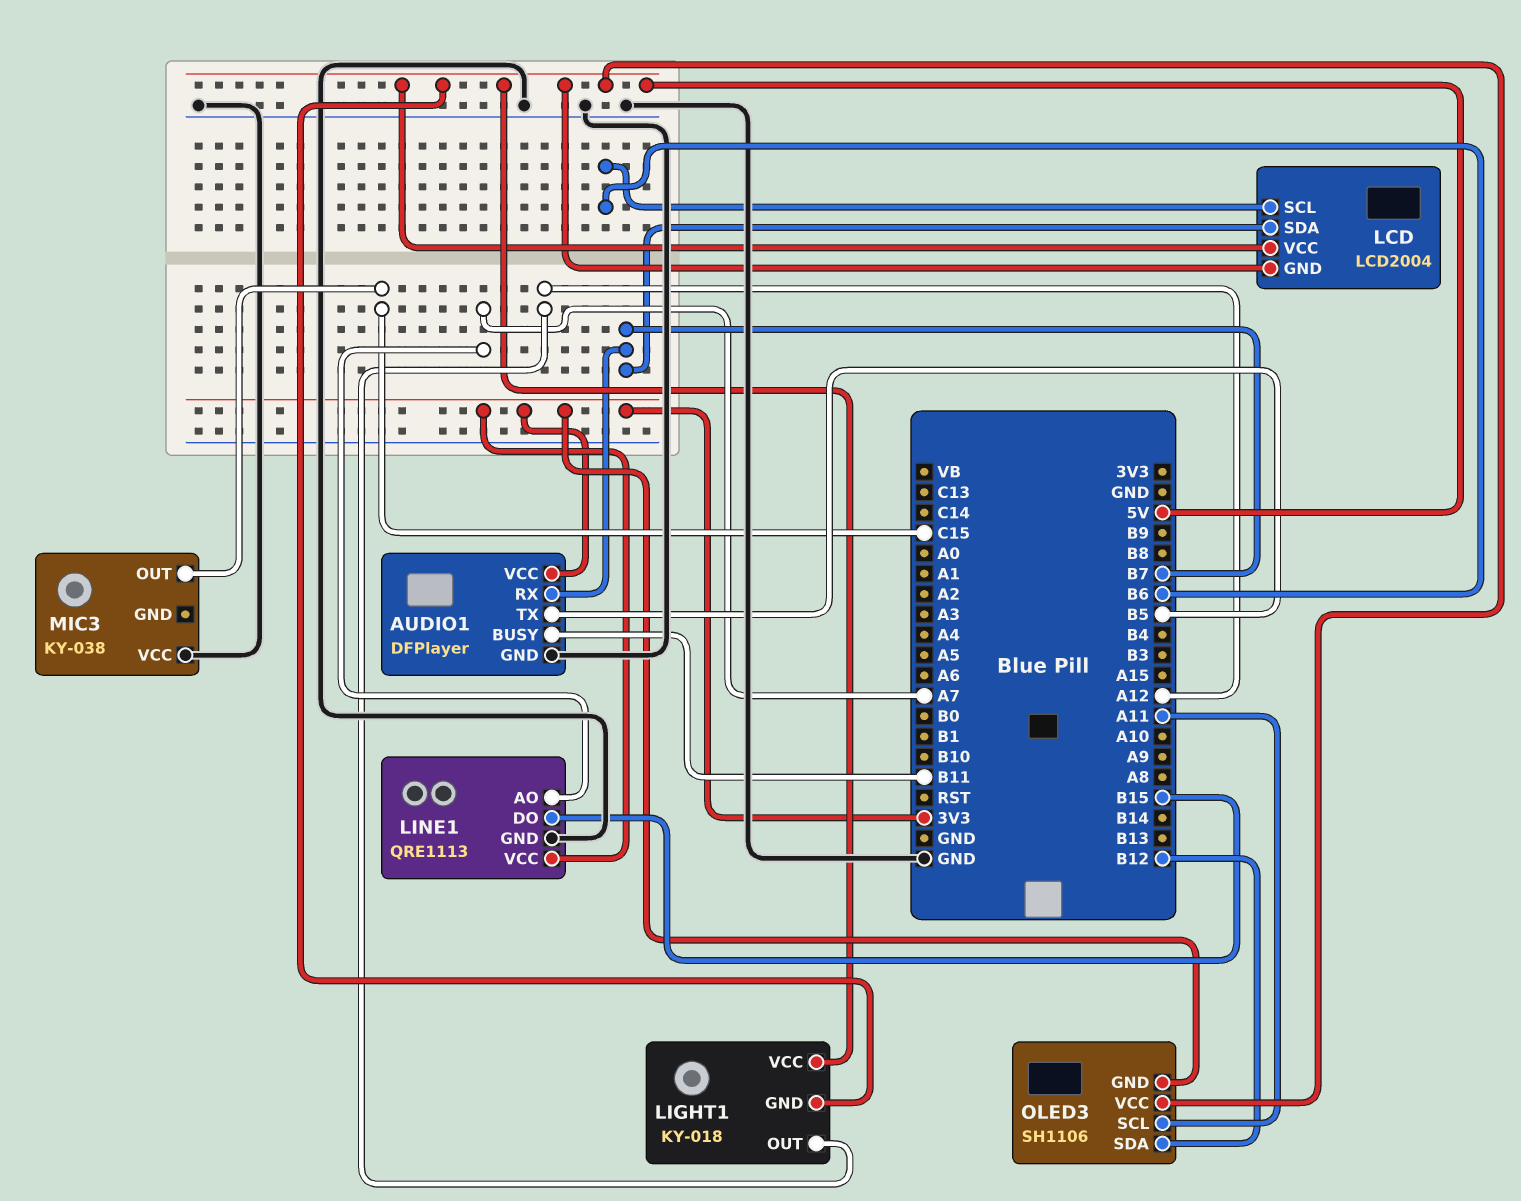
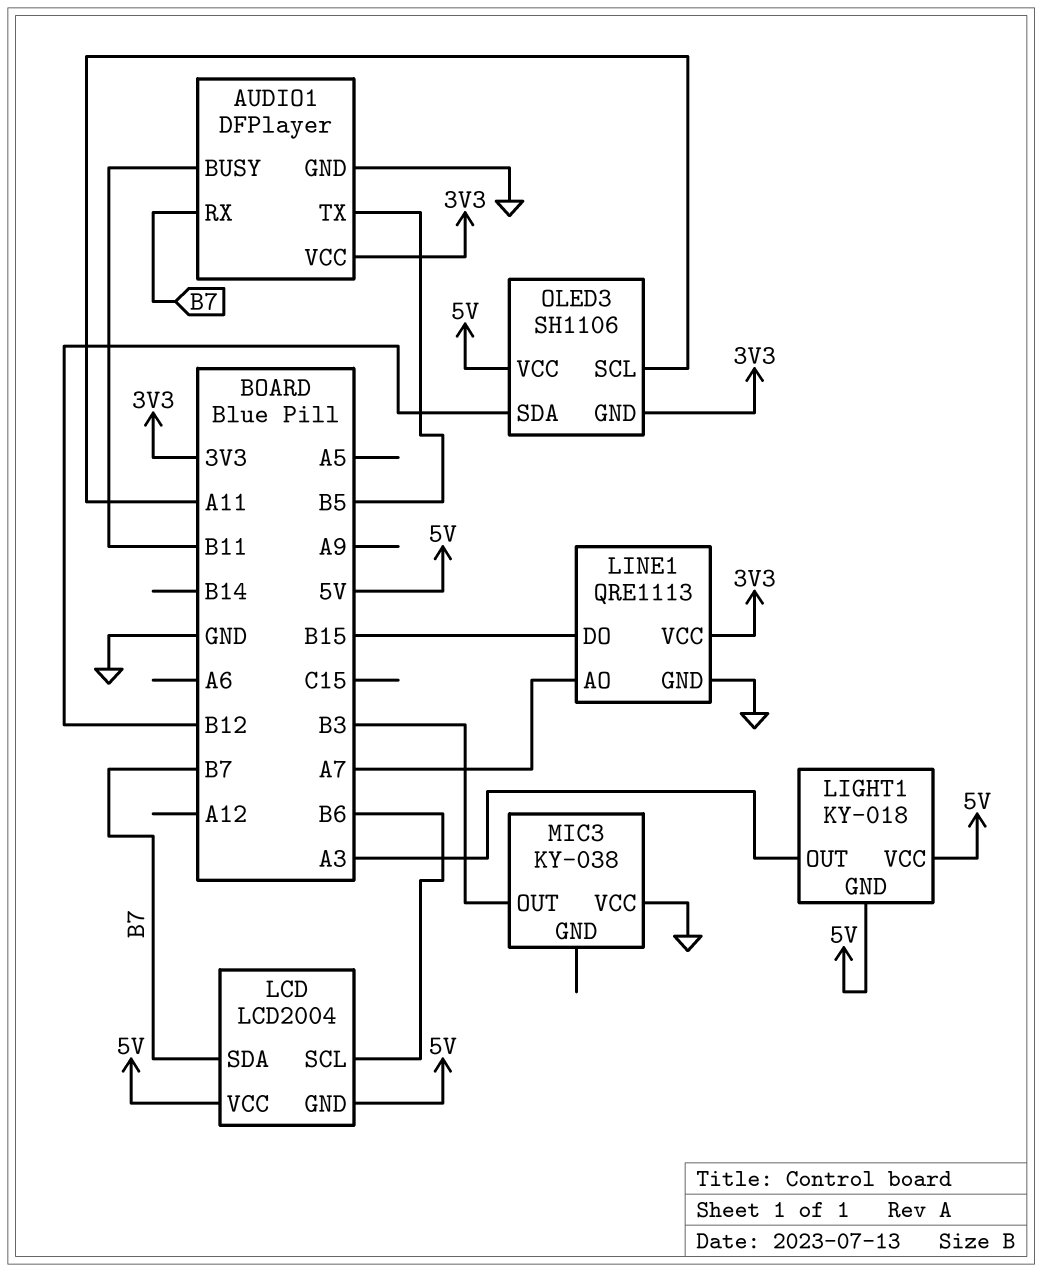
LIGHT1 pin OUT: A12 -> A3
MIC3 pin OUT: C15 -> B3

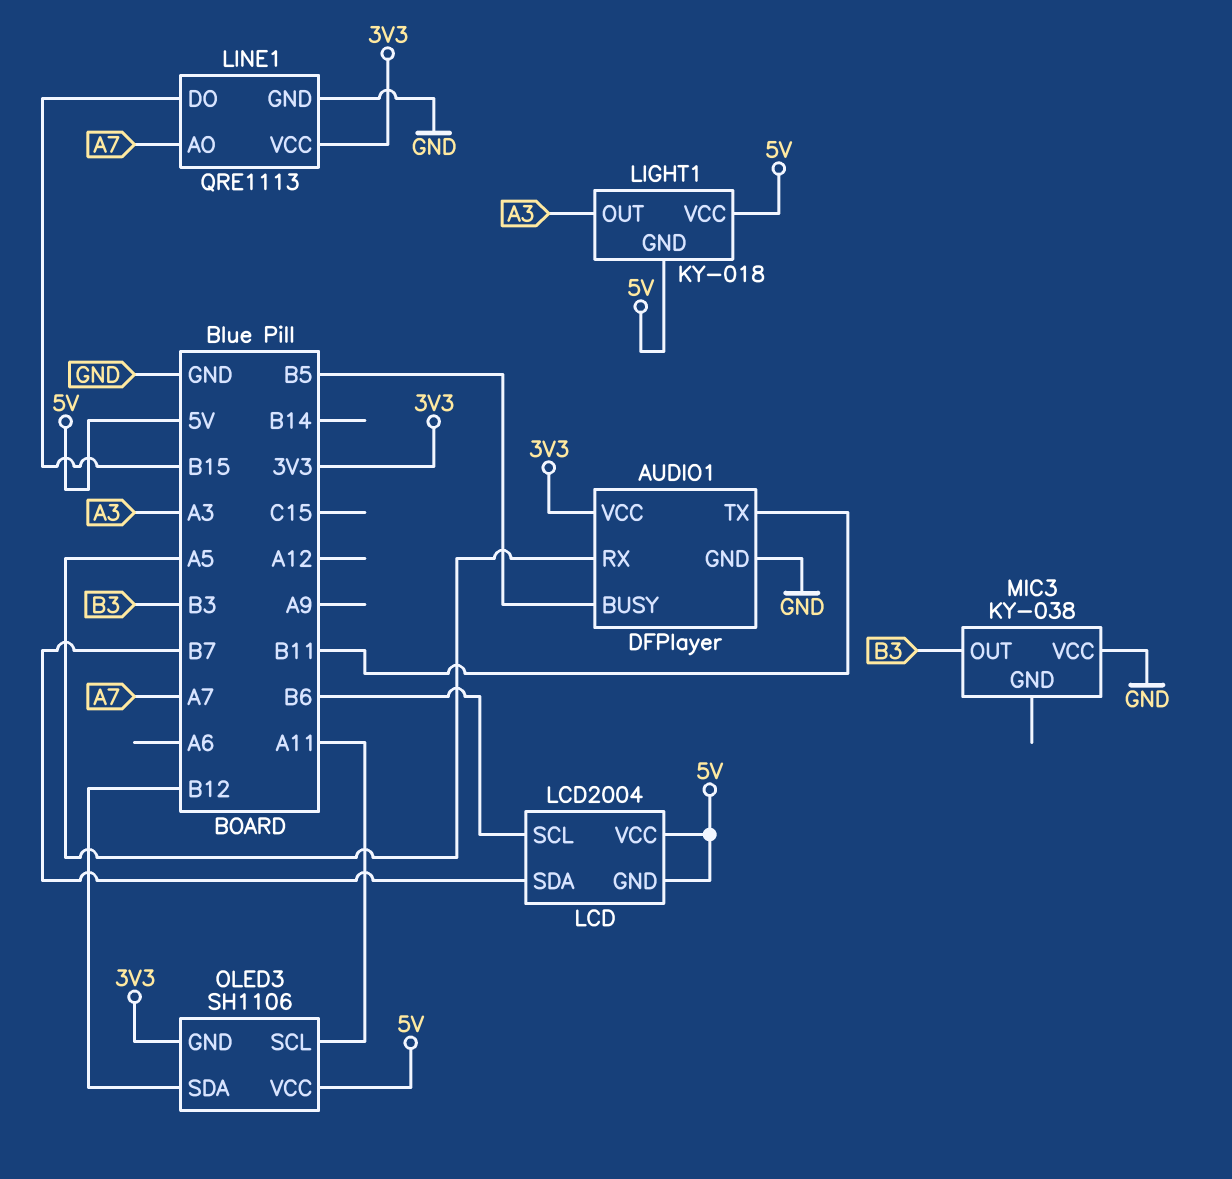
AUDIO1 pin BUSY: B11 -> B5
AUDIO1 pin RX: B7 -> A5
AUDIO1 pin TX: B5 -> B11

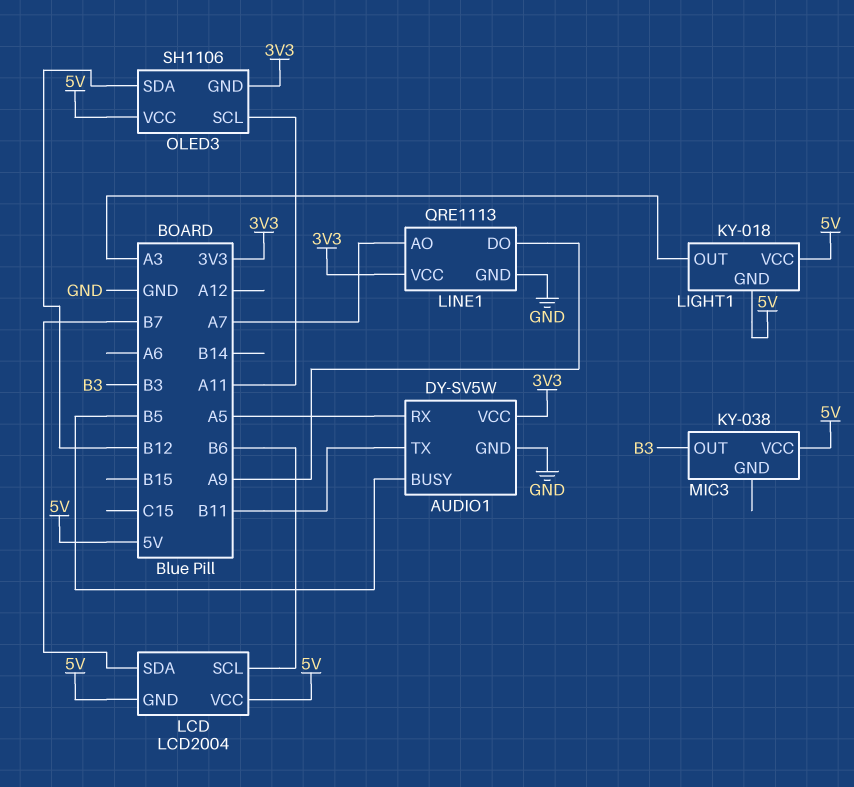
AUDIO1: DFPlayer -> DY-SV5W
LINE1 pin DO: B15 -> A9
MIC3 pin VCC: GND -> 5V

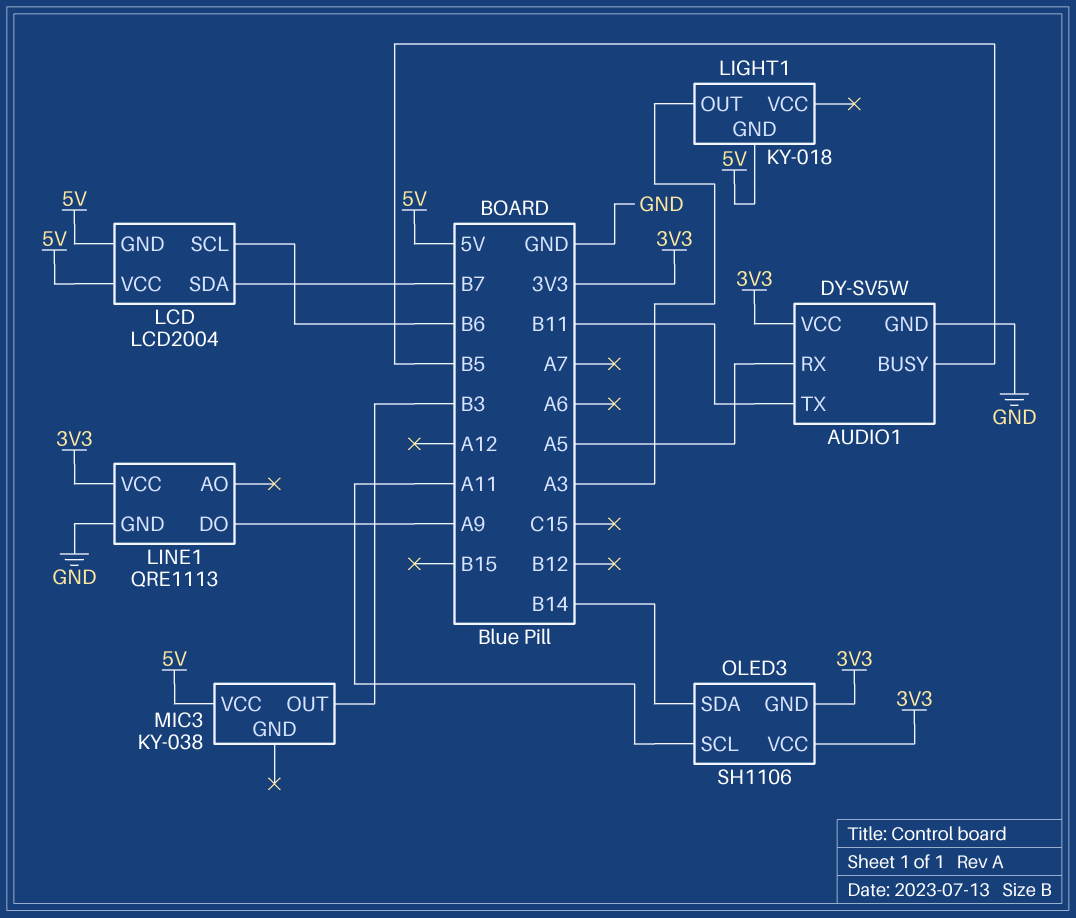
LIGHT1 pin VCC: 5V -> none
LINE1 pin AO: A7 -> none
OLED3 pin SDA: B12 -> B14
OLED3 pin VCC: 5V -> 3V3

